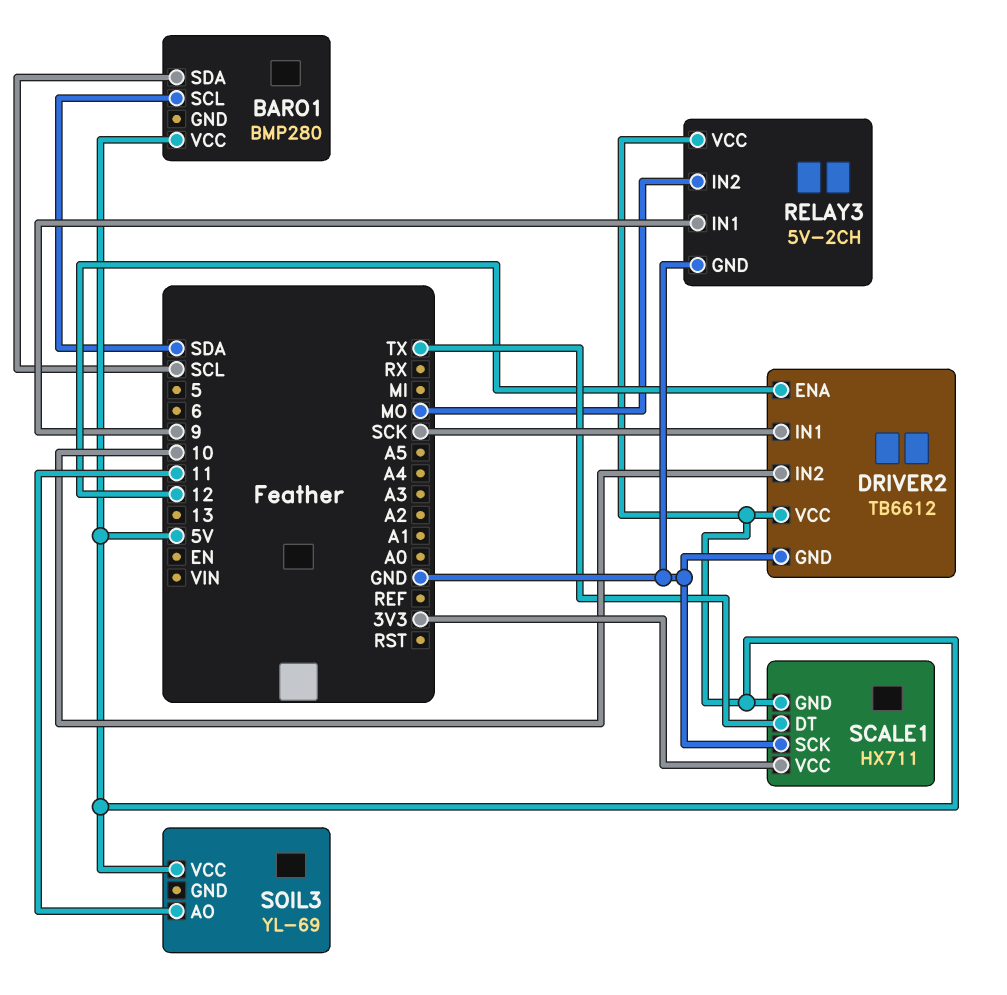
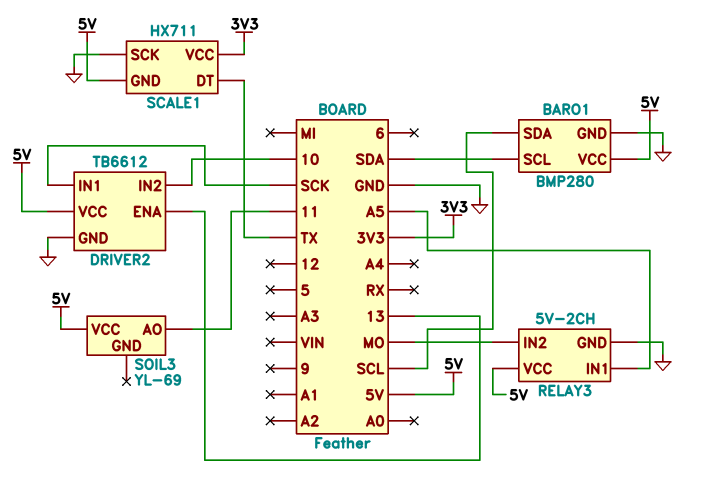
BARO1 pin GND: none -> GND
DRIVER2 pin ENA: 12 -> 13
RELAY3 pin IN1: 9 -> A5

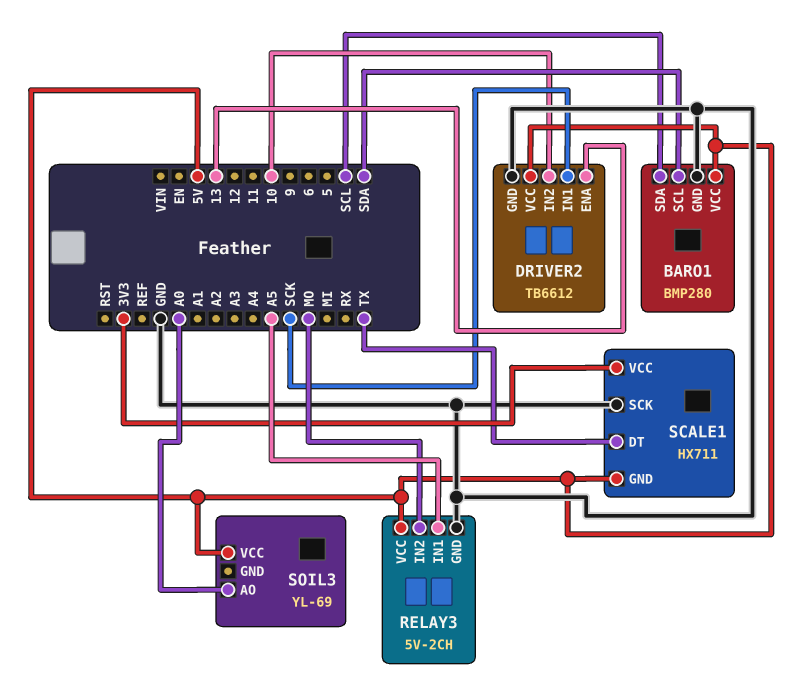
SOIL3 pin AO: 11 -> A0

